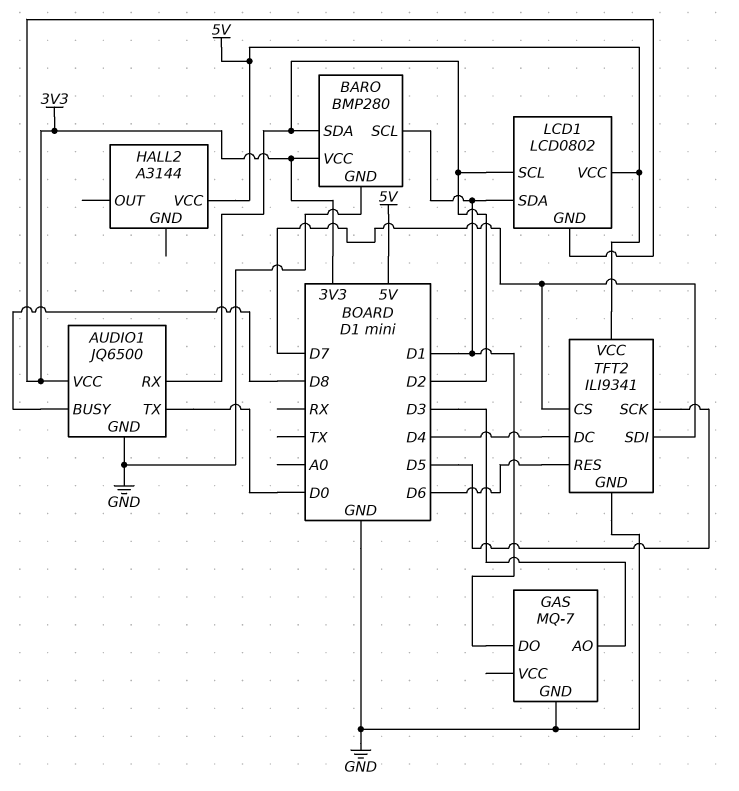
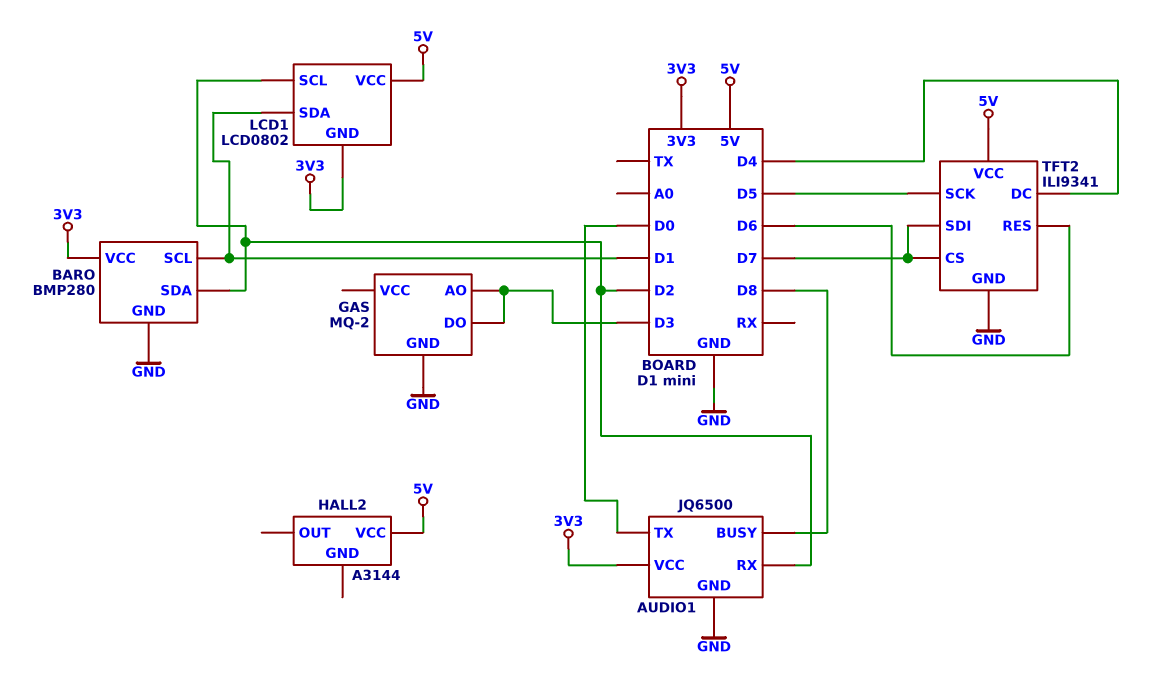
GAS: MQ-7 -> MQ-2
GAS pin DO: D1 -> D3

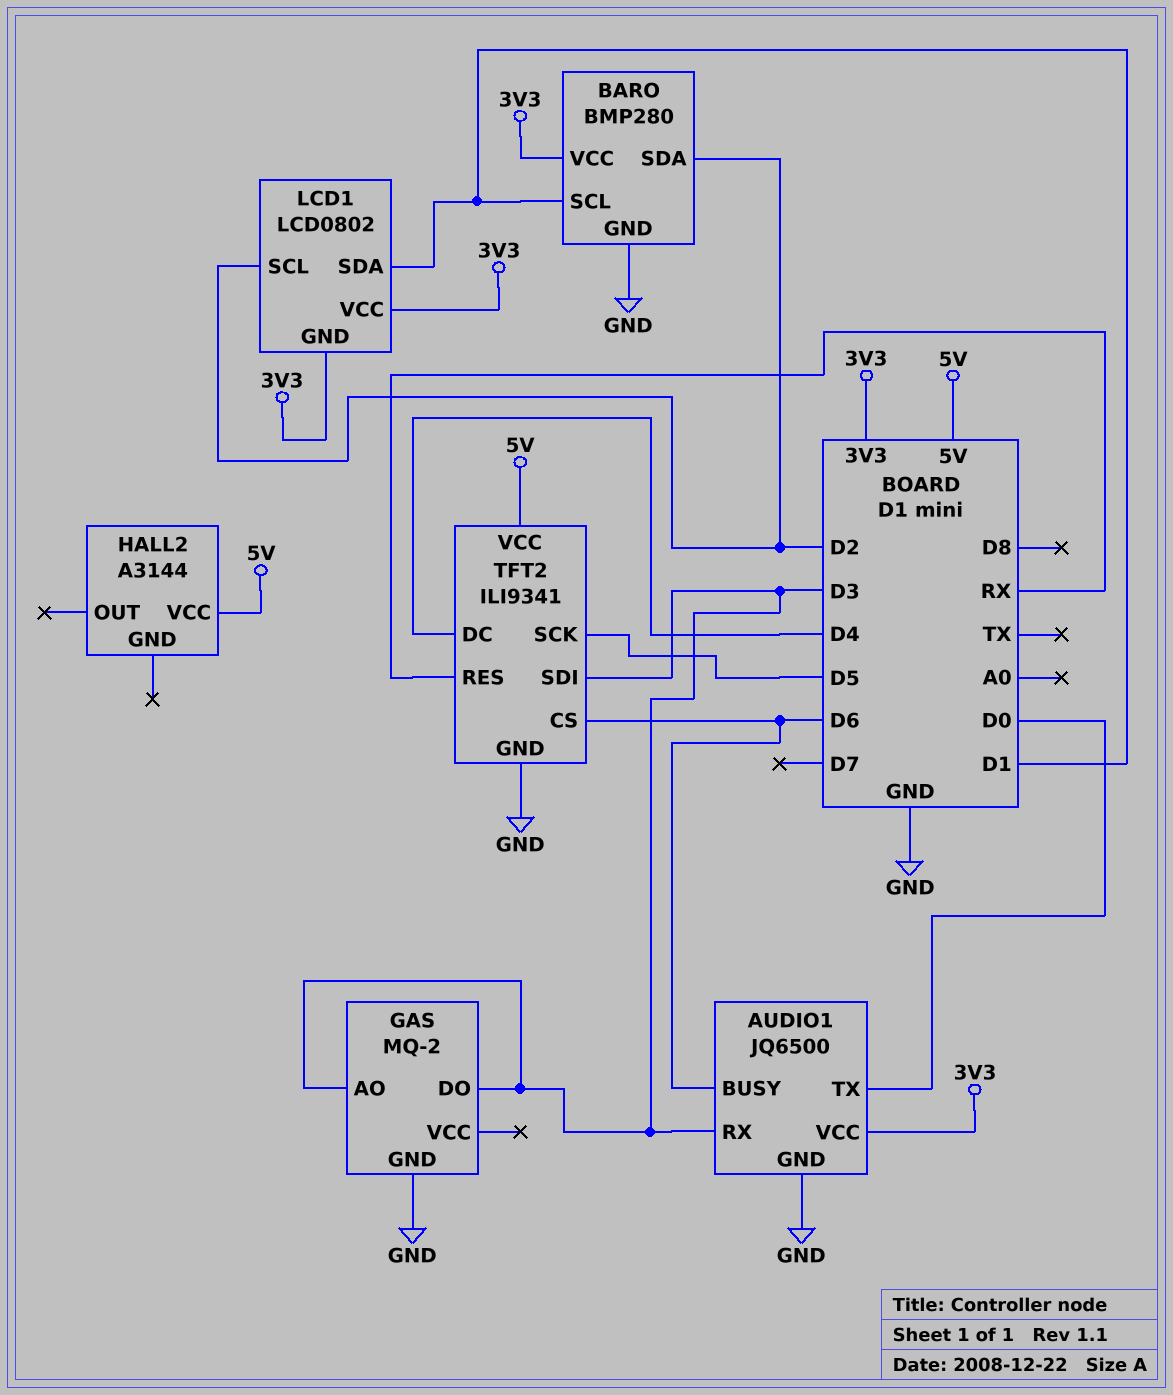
AUDIO1 pin BUSY: D8 -> D6
AUDIO1 pin RX: D2 -> D3
LCD1 pin VCC: 5V -> 3V3
TFT2 pin CS: D7 -> D6
TFT2 pin RES: D6 -> RX
TFT2 pin SDI: D7 -> D3

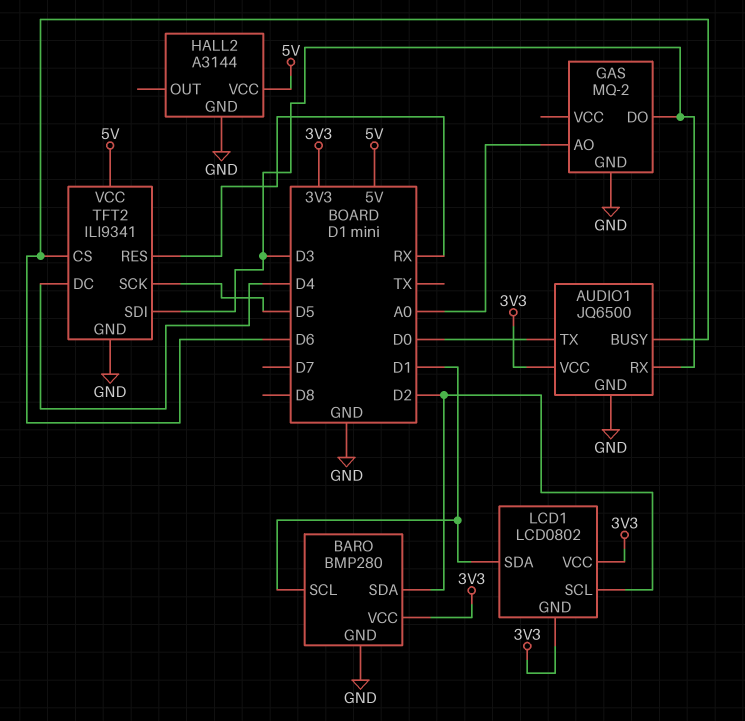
GAS pin AO: D3 -> A0
HALL2 pin GND: none -> GND

